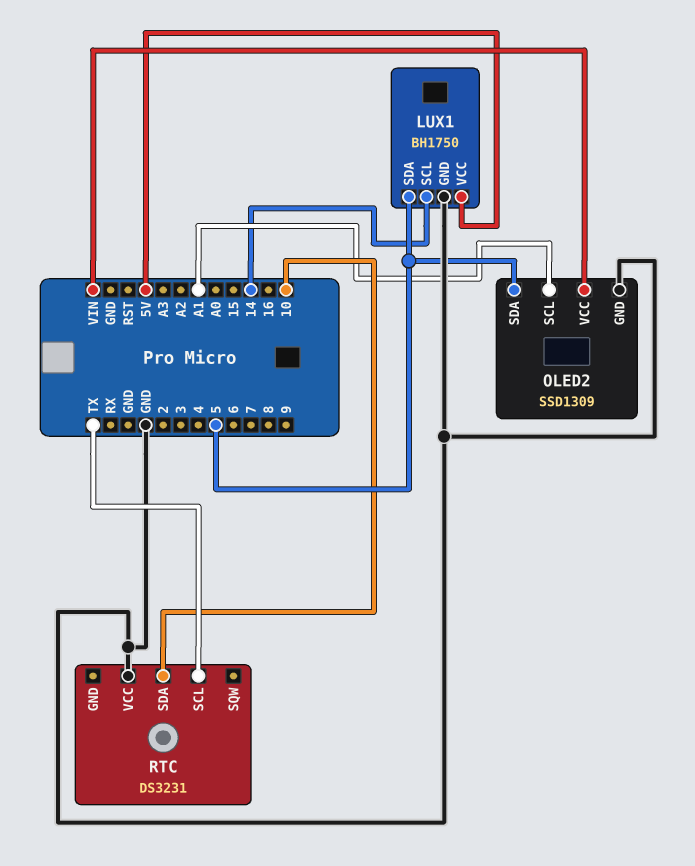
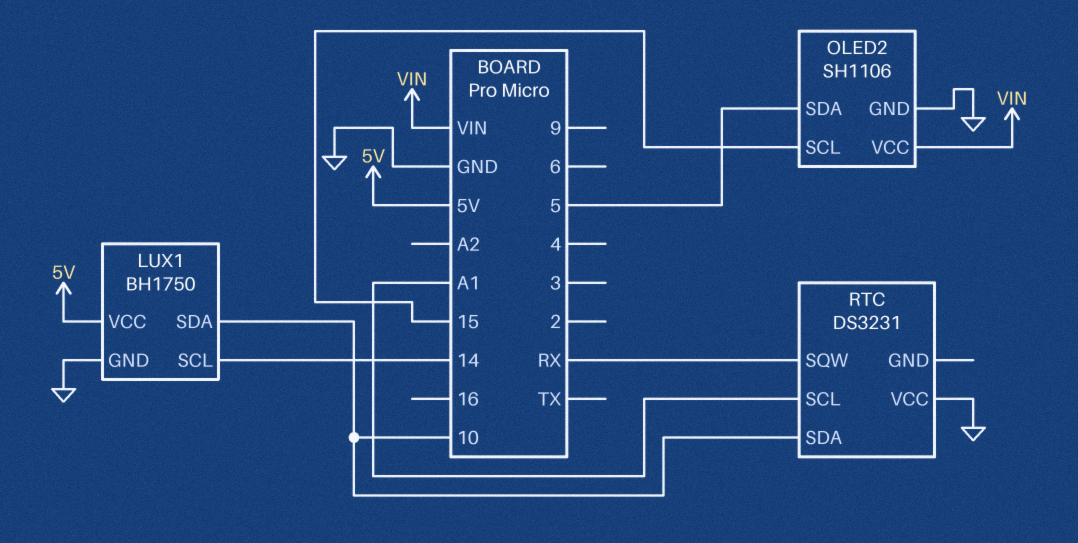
LUX1 pin SDA: 5 -> 10
OLED2: SSD1309 -> SH1106
OLED2 pin SCL: A1 -> 15
RTC pin SCL: TX -> A1
RTC pin SQW: none -> RX

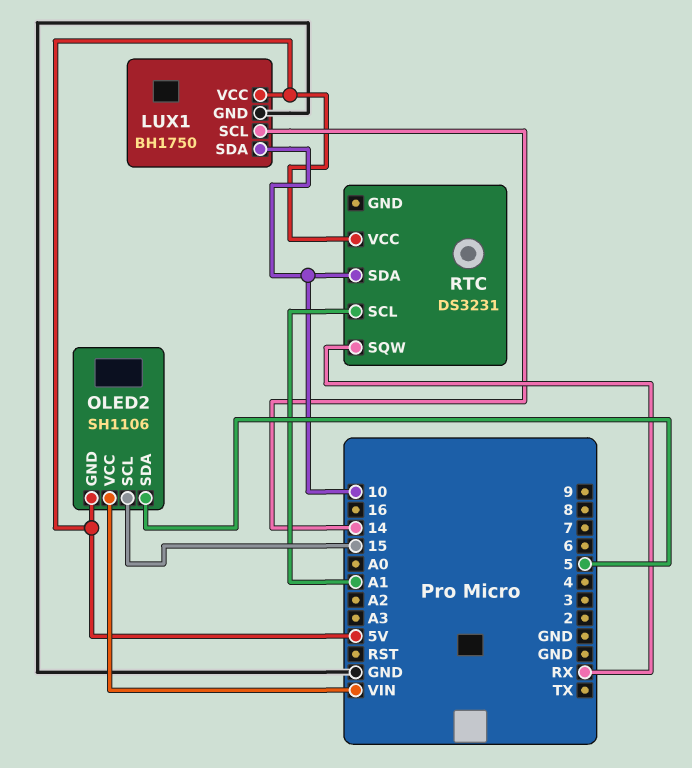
OLED2 pin GND: GND -> 5V
RTC pin VCC: GND -> 5V

